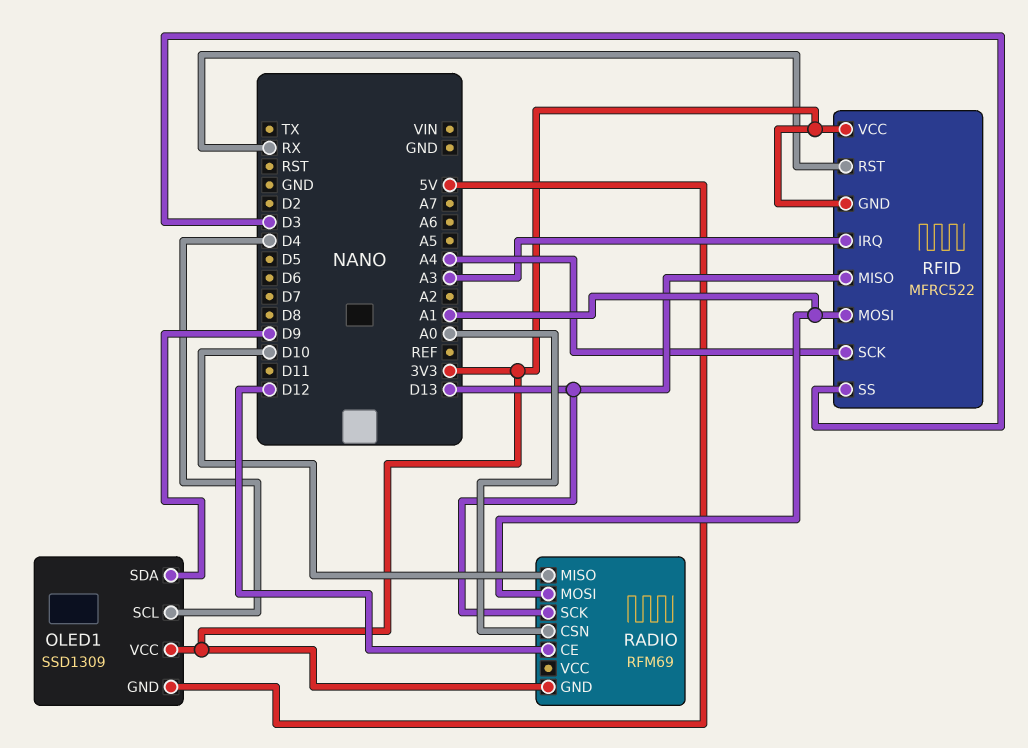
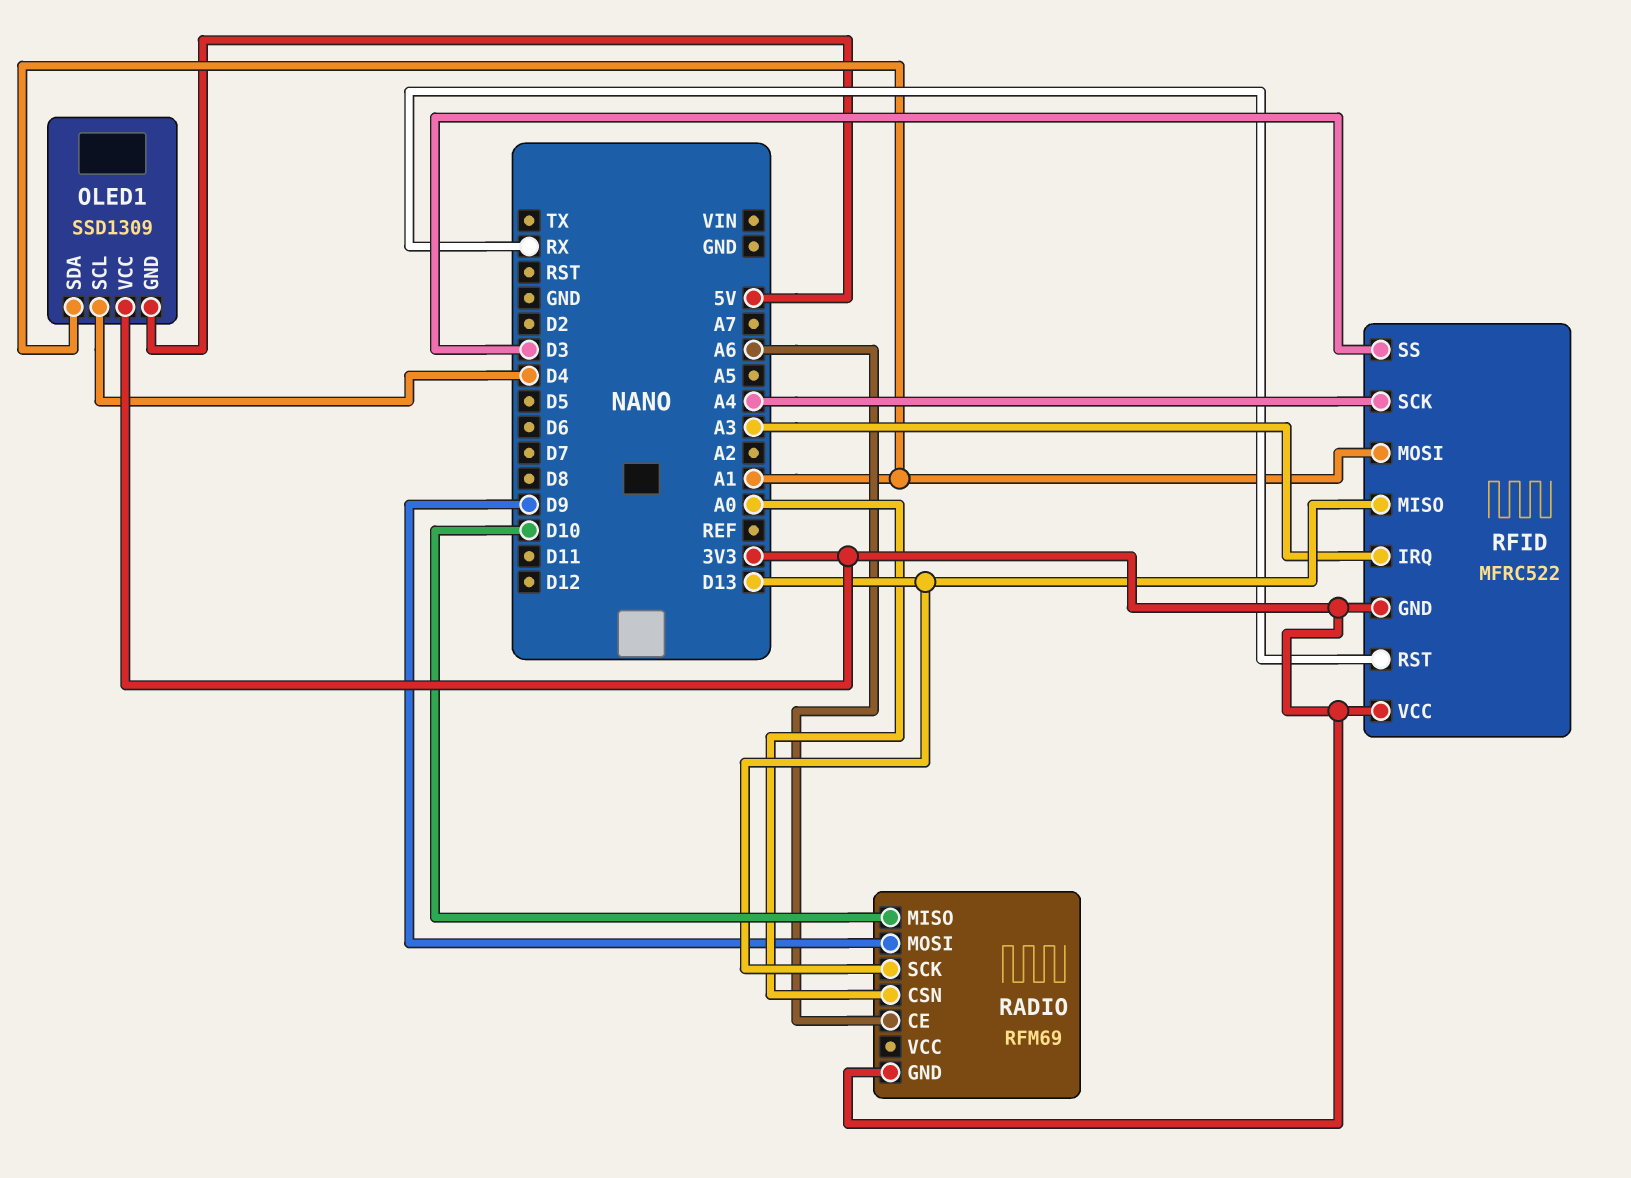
OLED1 pin SDA: D9 -> A1
RADIO pin CE: D12 -> A6
RADIO pin MOSI: A1 -> D9

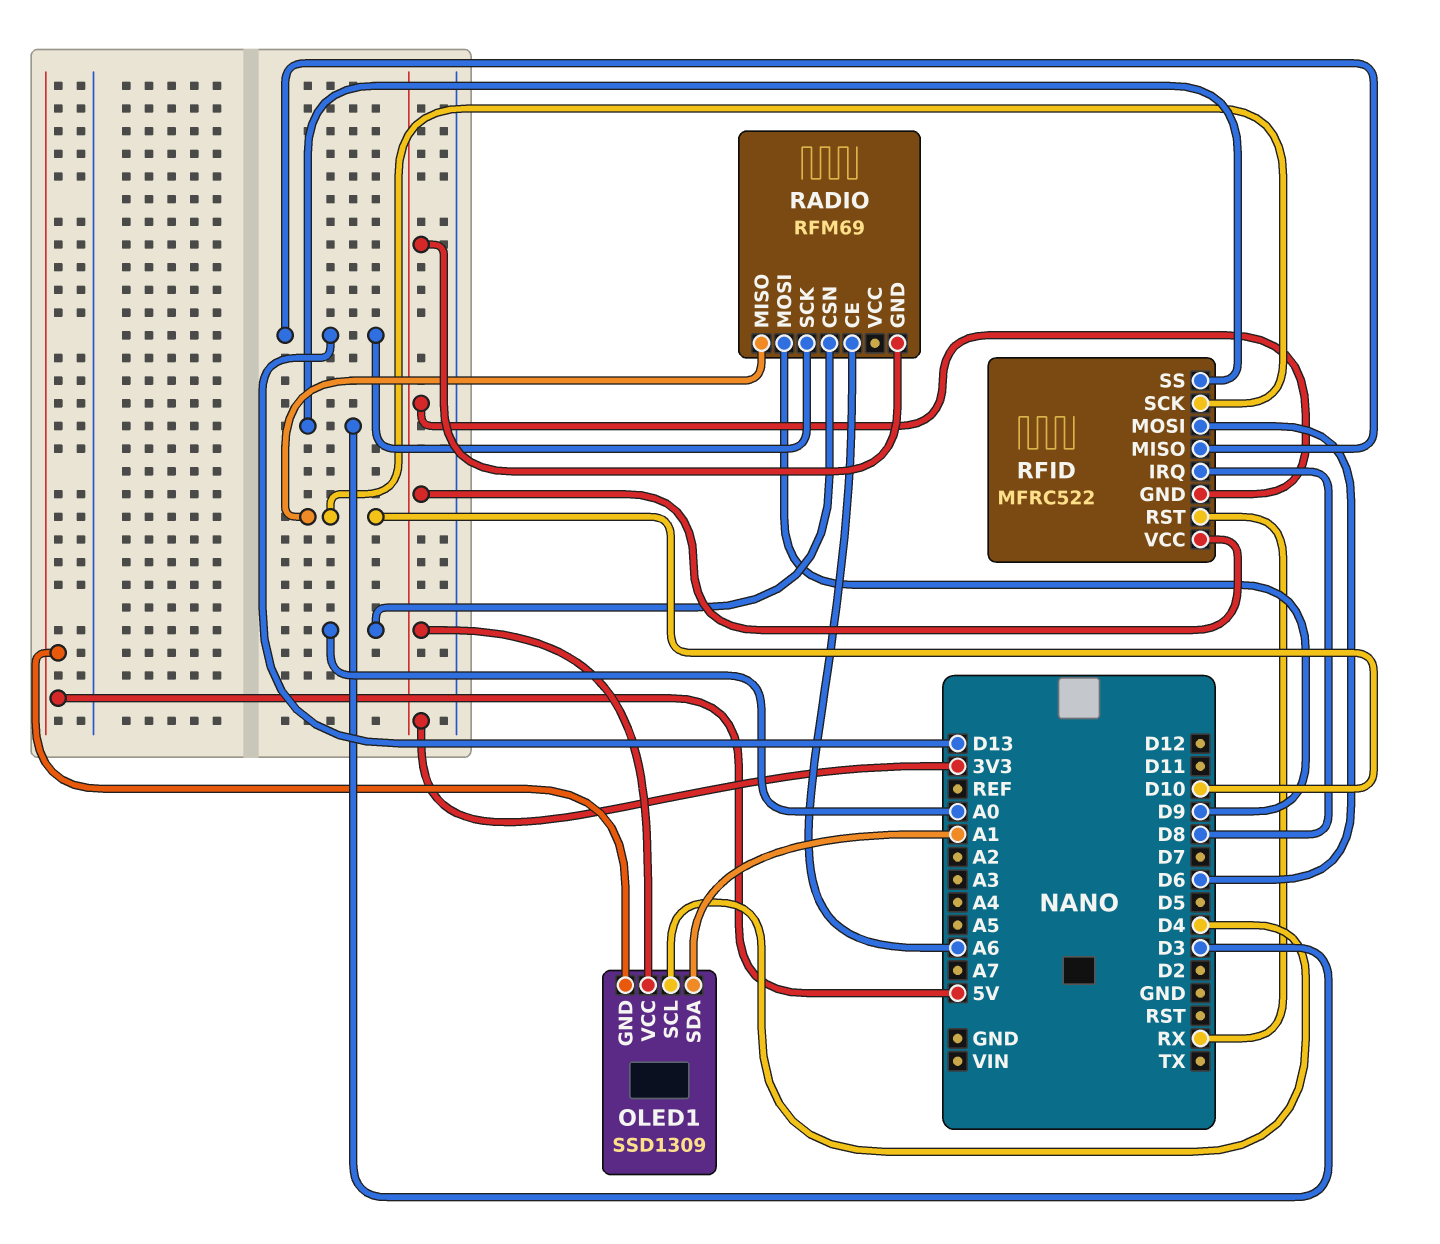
RFID pin IRQ: A3 -> D8
RFID pin MOSI: A1 -> D6
RFID pin SCK: A4 -> D10

